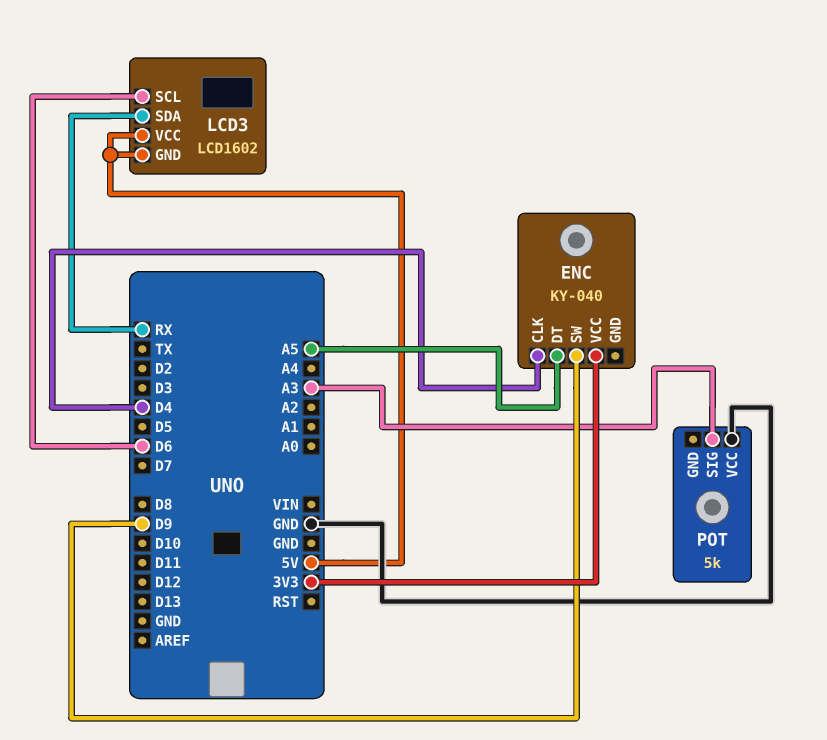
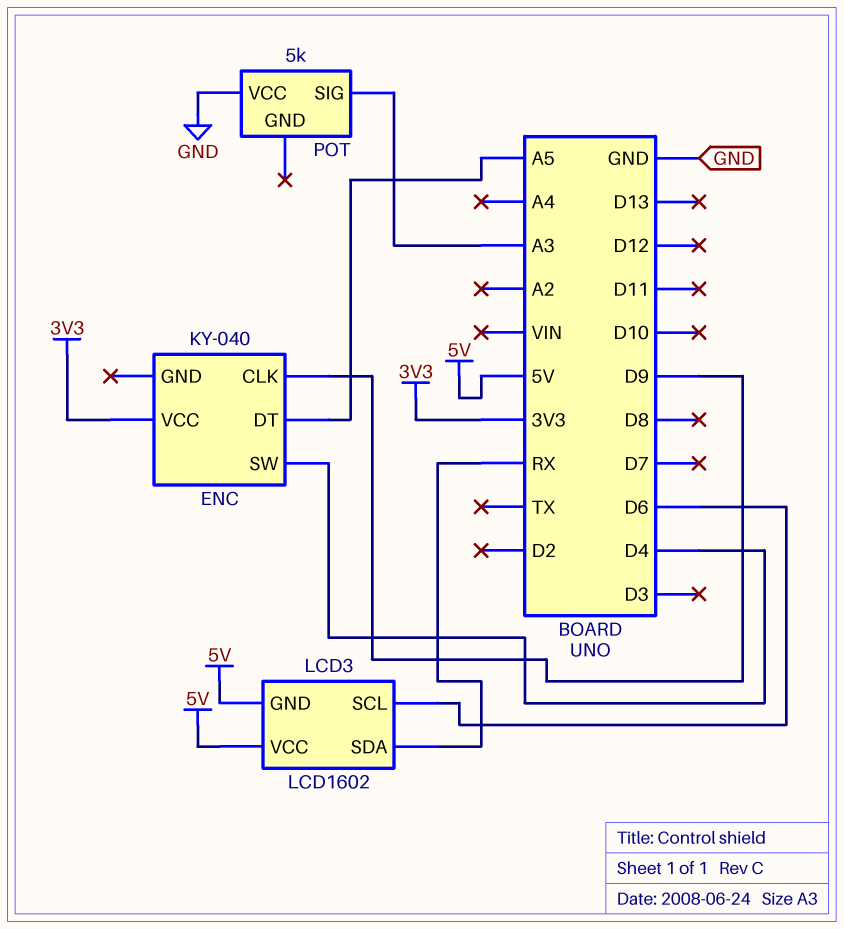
ENC pin CLK: D4 -> D9
ENC pin SW: D9 -> D4

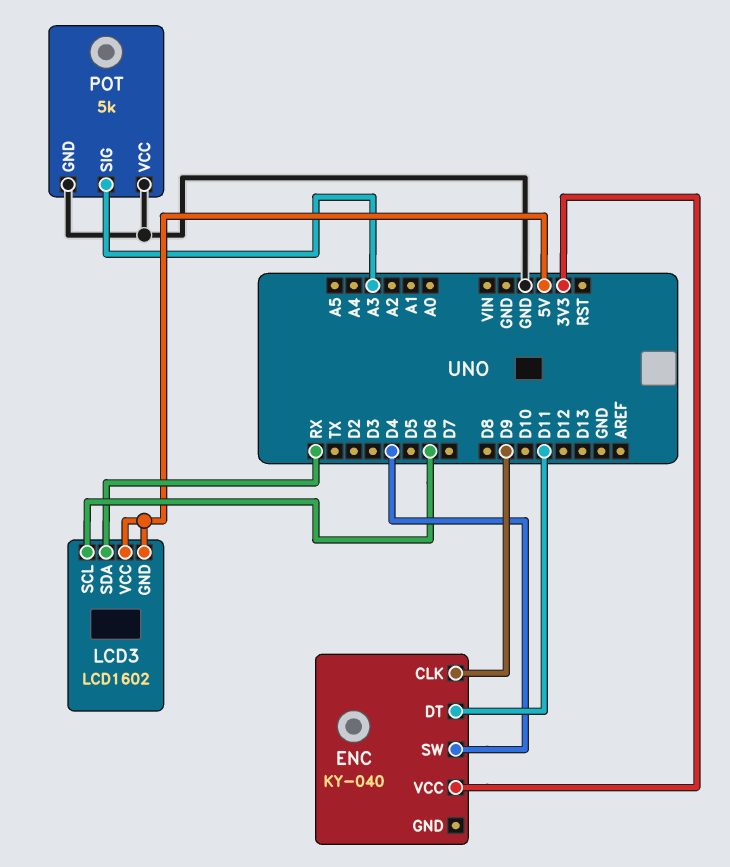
ENC pin DT: A5 -> D11
POT pin GND: none -> GND

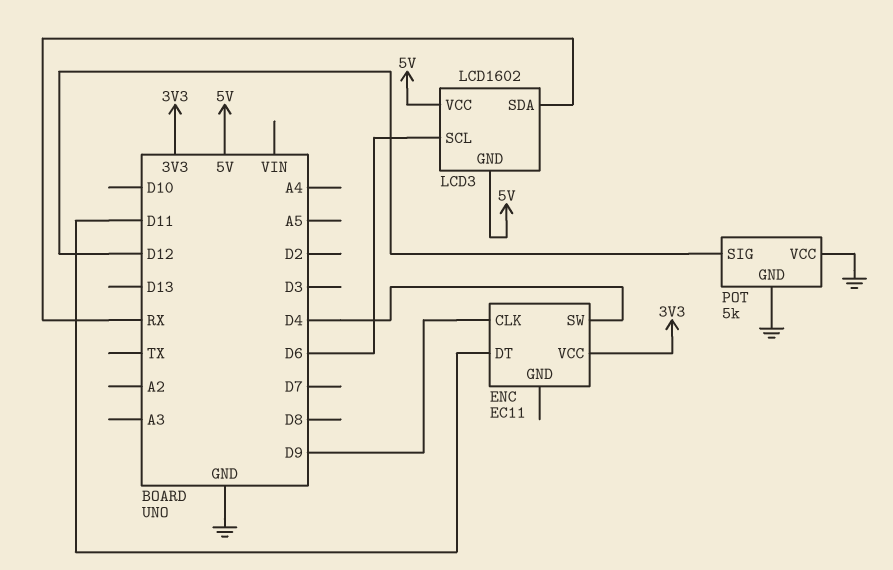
ENC: KY-040 -> EC11
POT pin SIG: A3 -> D12

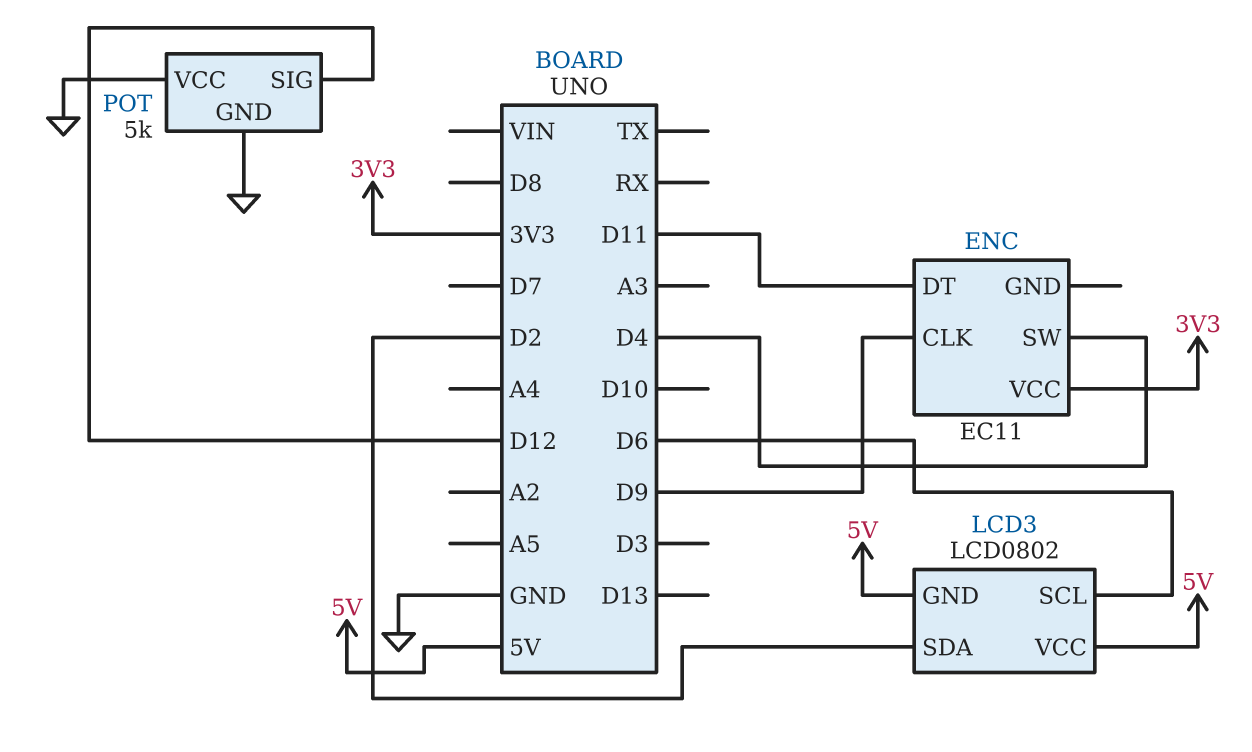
LCD3: LCD1602 -> LCD0802
LCD3 pin SDA: RX -> D2

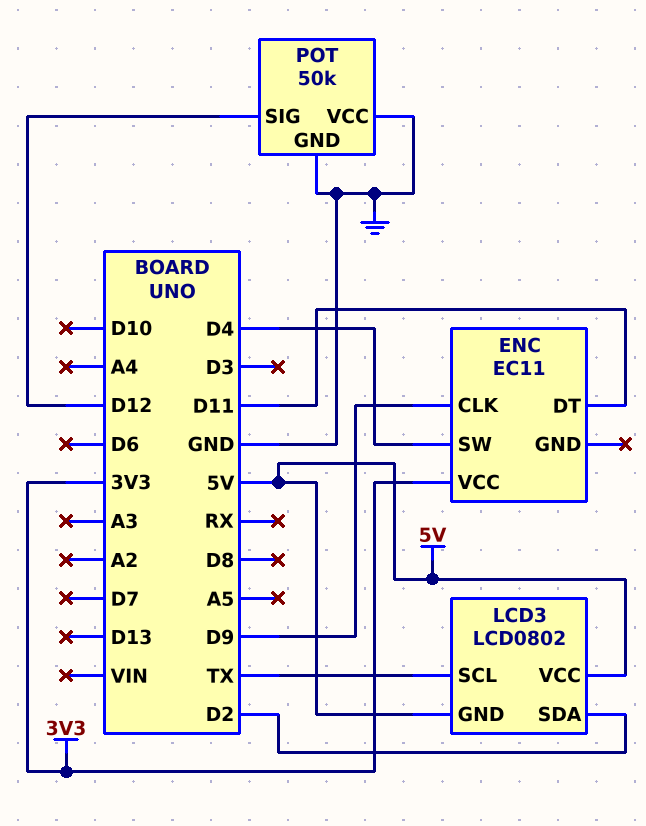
LCD3 pin SCL: D6 -> TX
POT: 5k -> 50k

